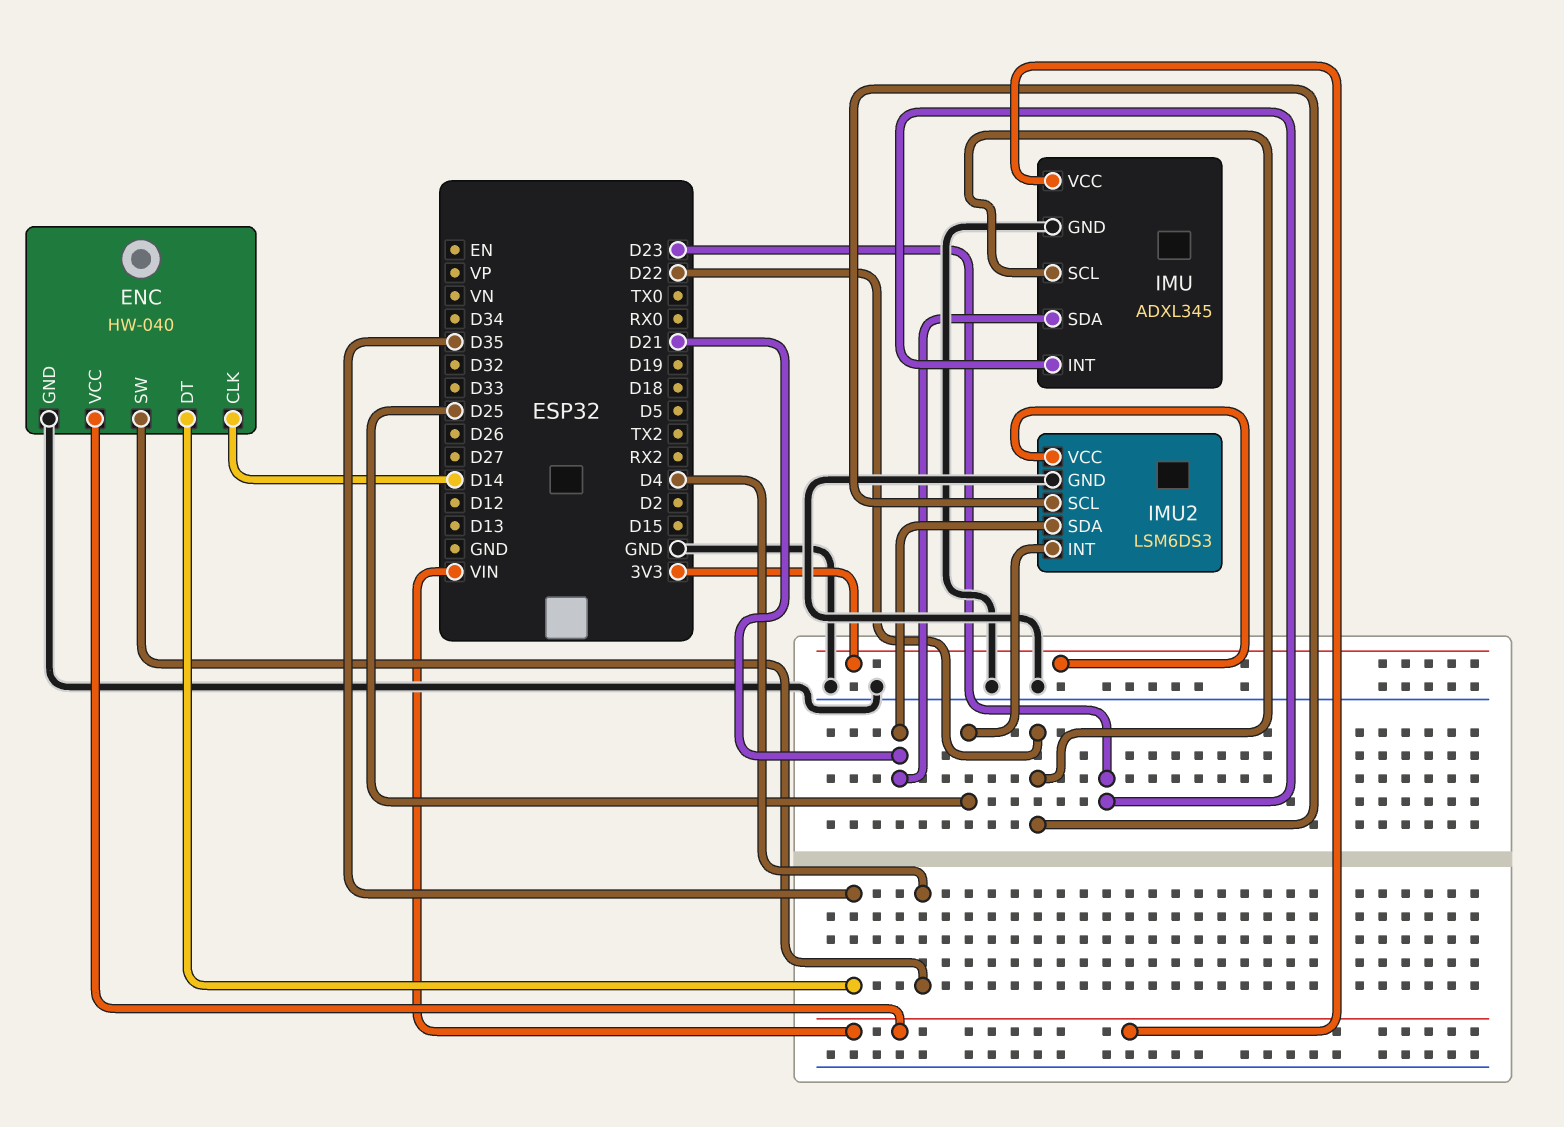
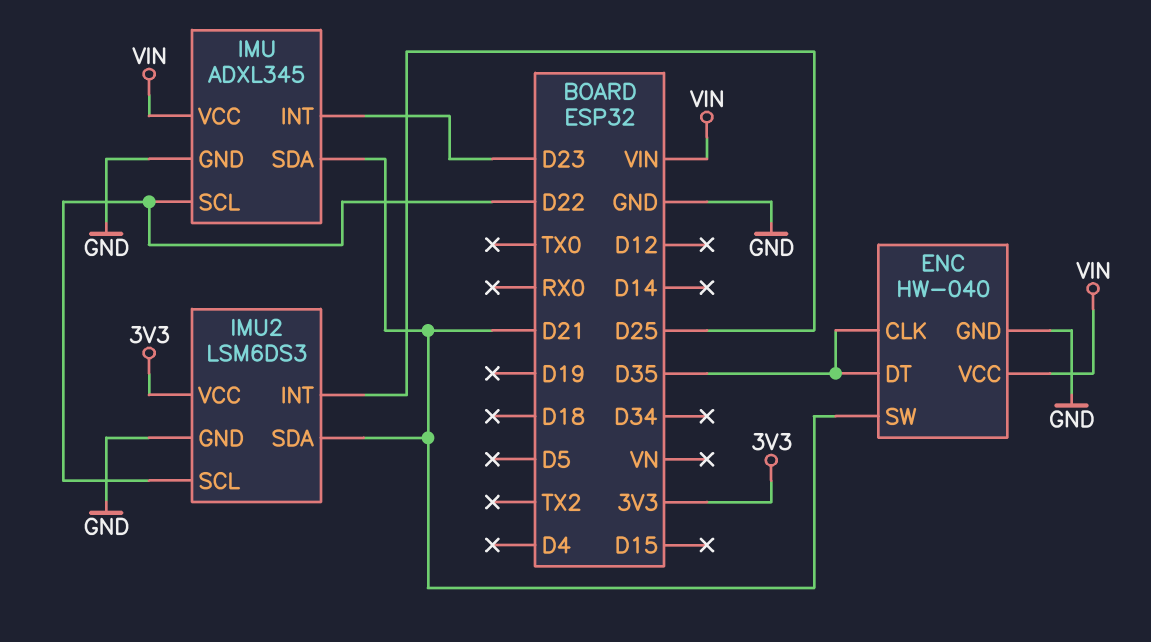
ENC pin CLK: D14 -> D35
ENC pin SW: D4 -> D21

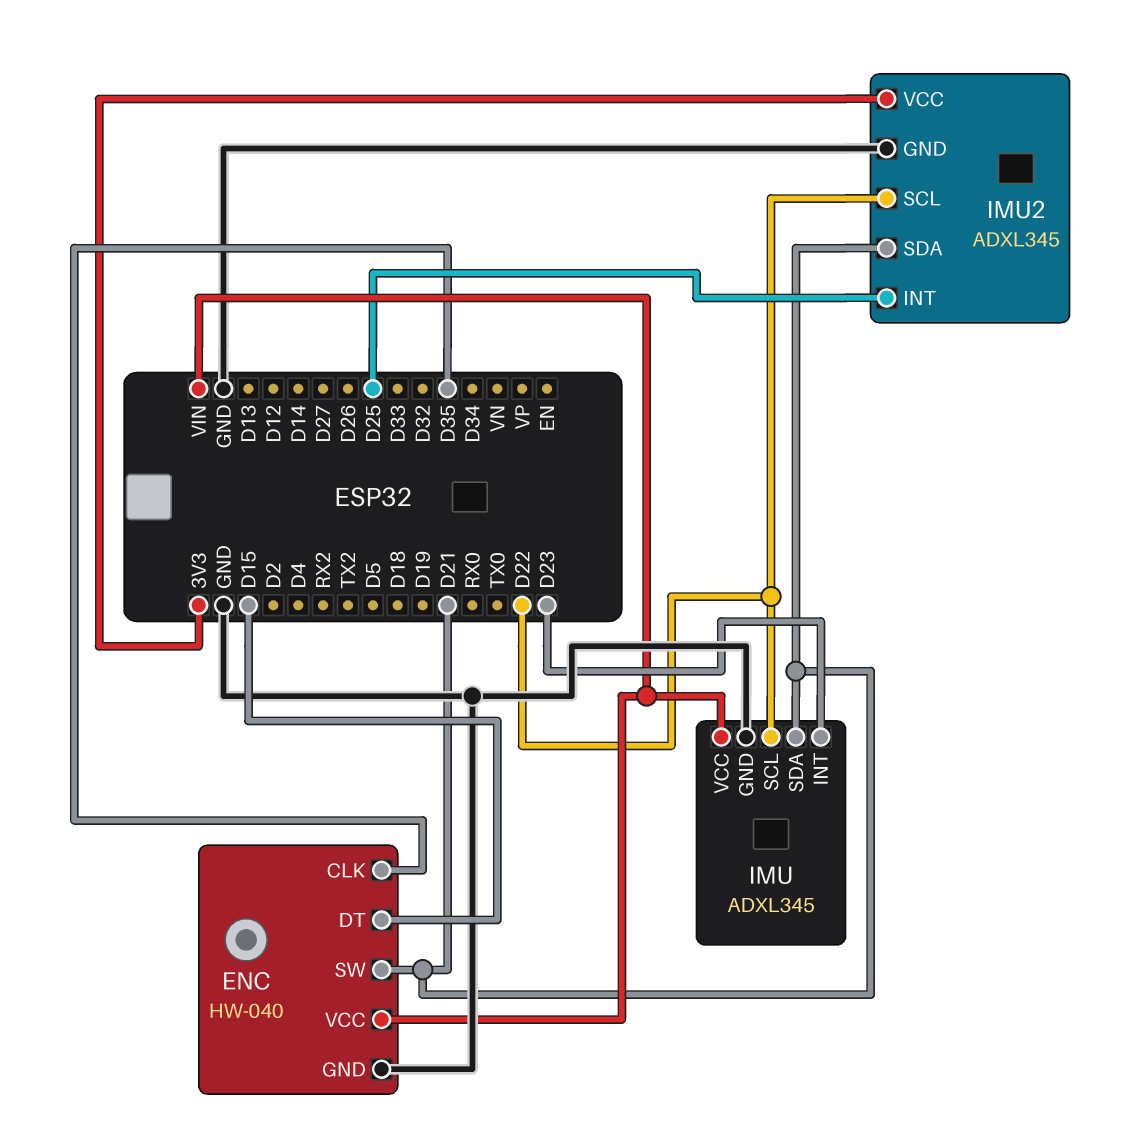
ENC pin DT: D35 -> D15
IMU2: LSM6DS3 -> ADXL345

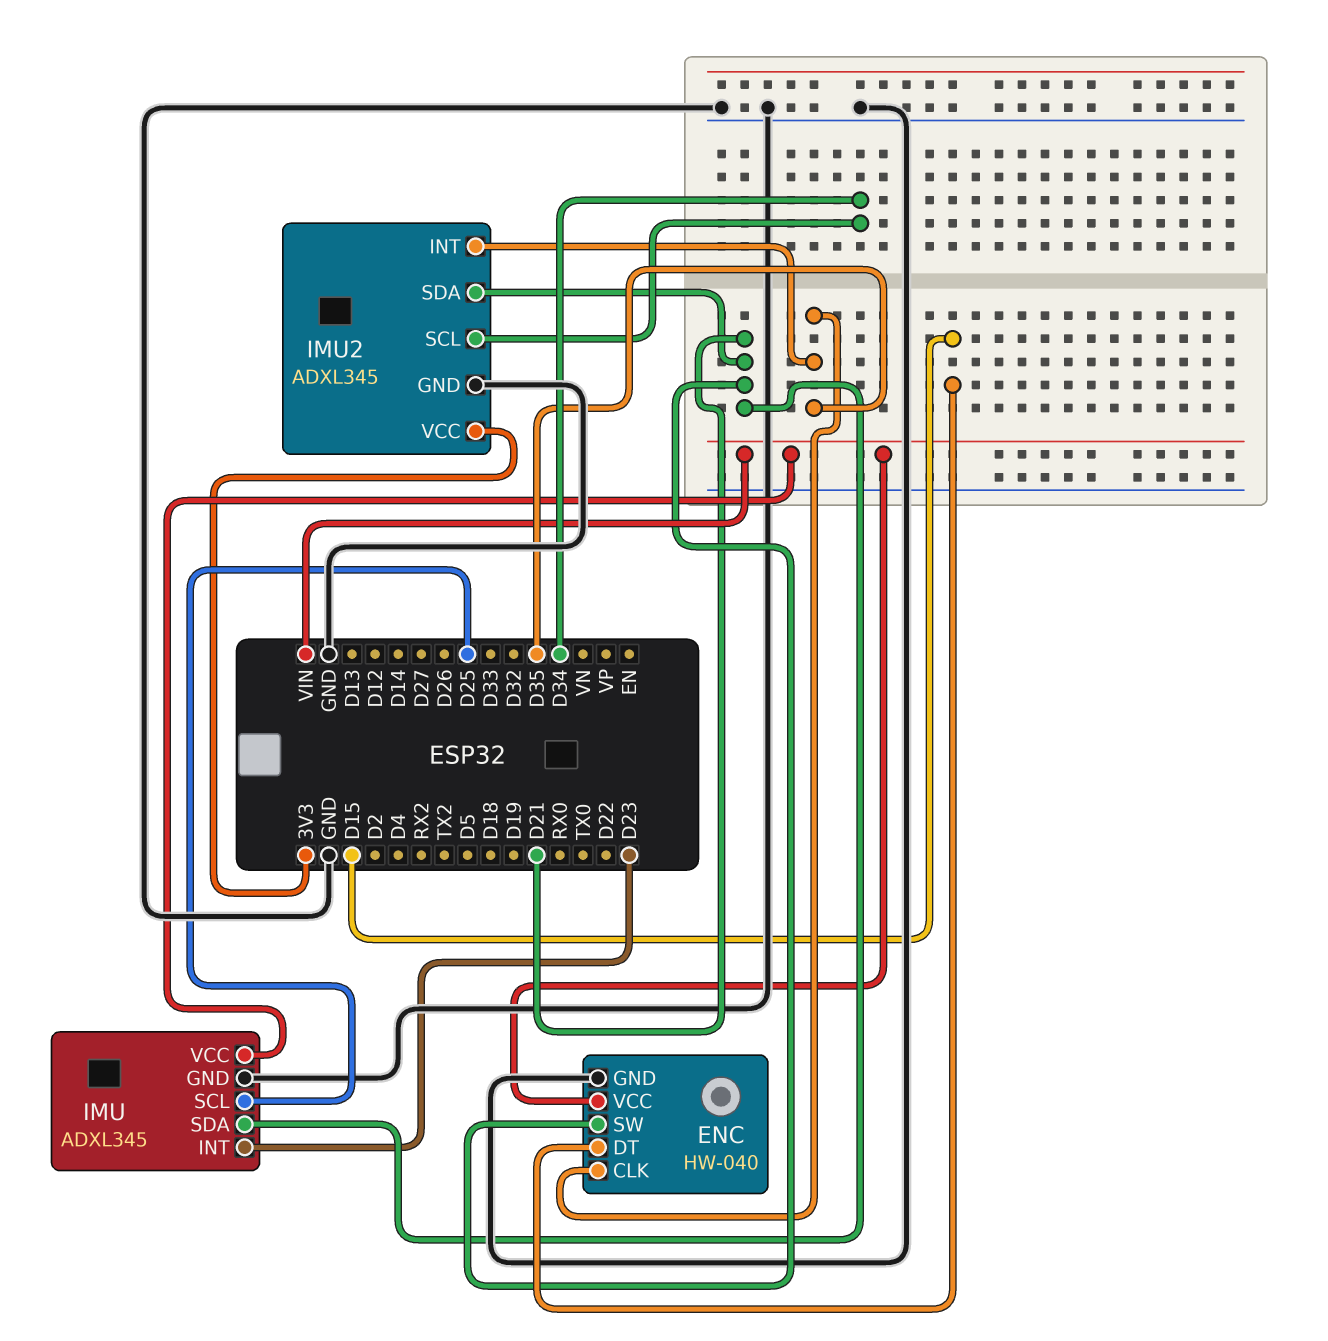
IMU pin SCL: D22 -> D25
IMU2 pin INT: D25 -> D35
IMU2 pin SCL: D22 -> D34

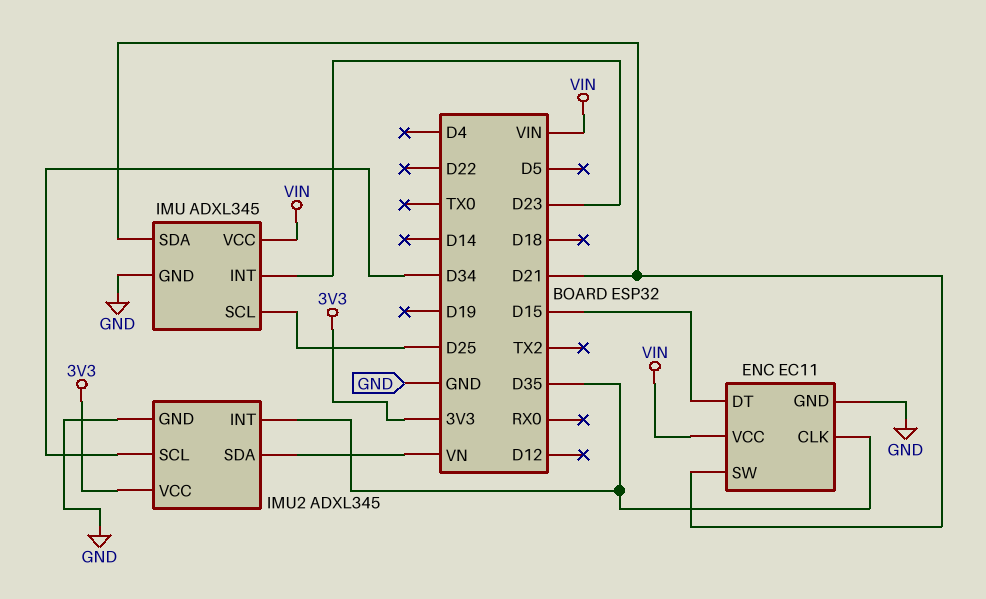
ENC: HW-040 -> EC11
IMU2 pin SDA: D21 -> VN

